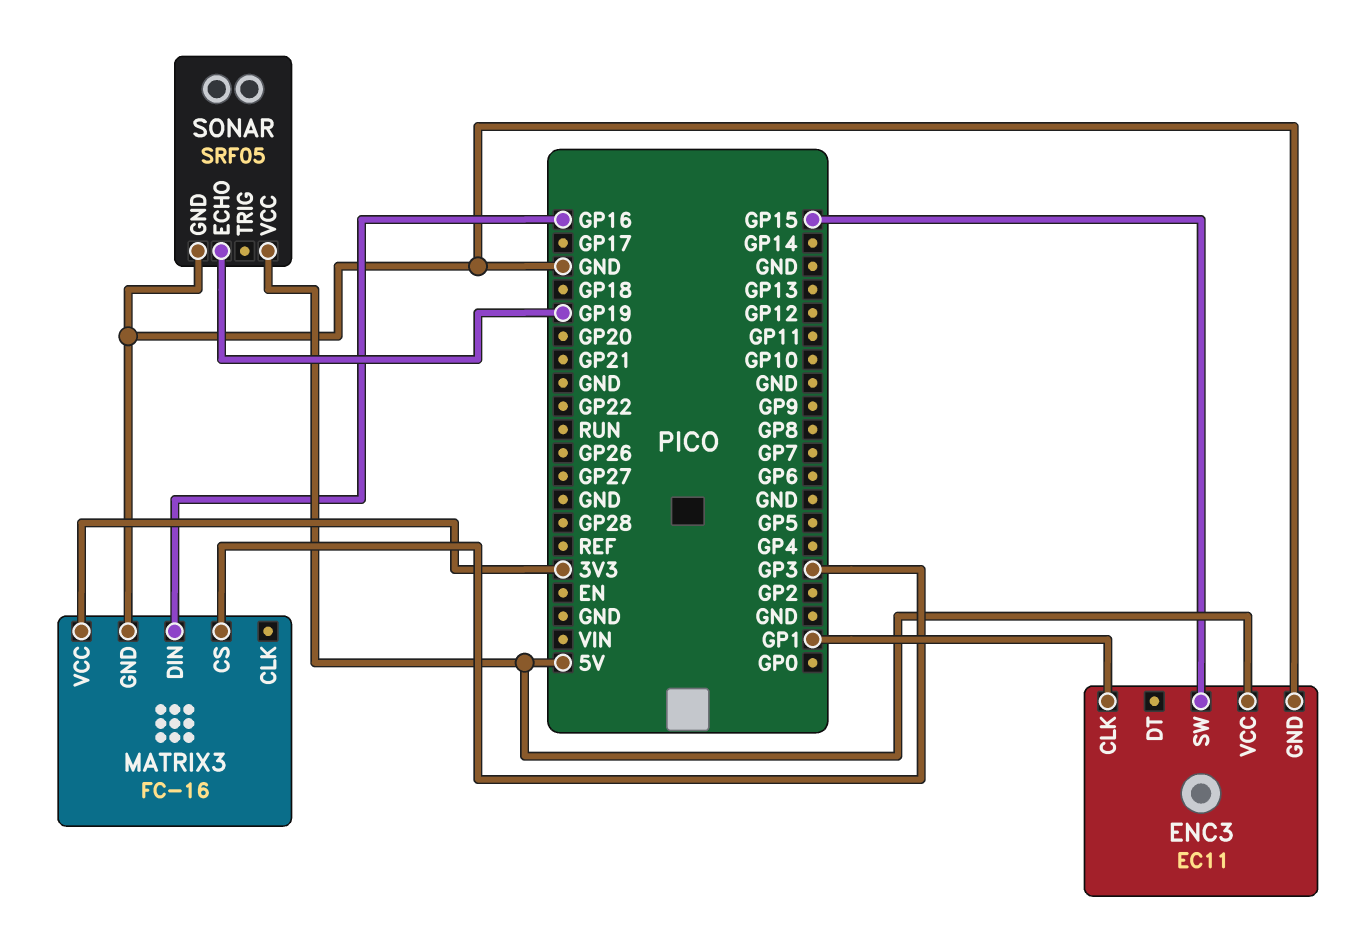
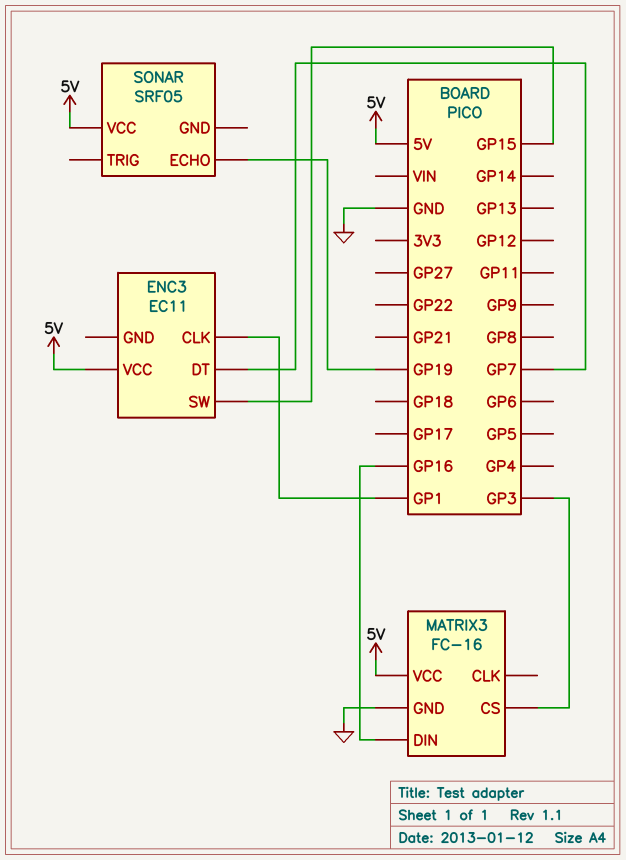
ENC3 pin DT: none -> GP7
ENC3 pin GND: GND -> none
MATRIX3 pin VCC: 3V3 -> 5V
SONAR pin GND: GND -> none

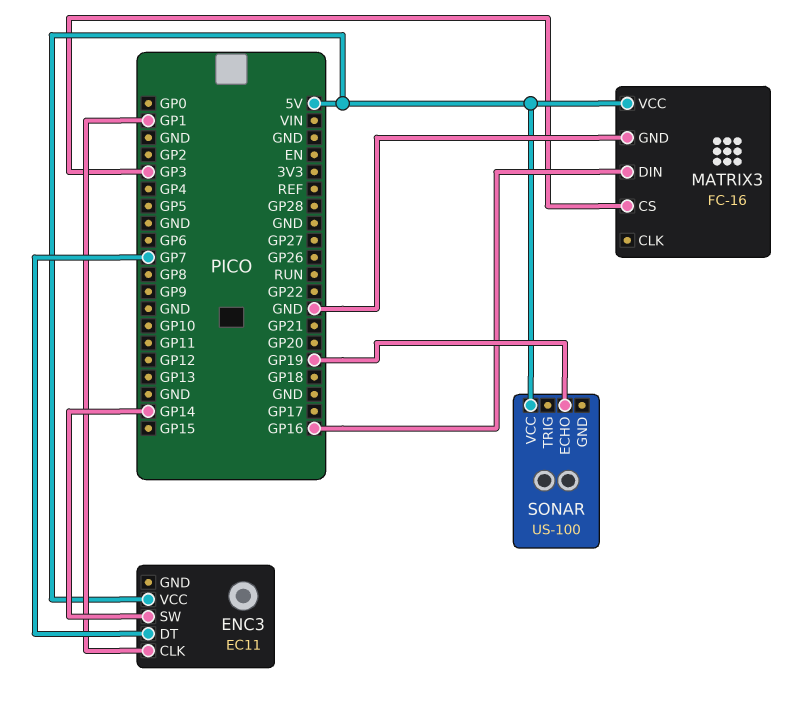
ENC3 pin SW: GP15 -> GP14
SONAR: SRF05 -> US-100

